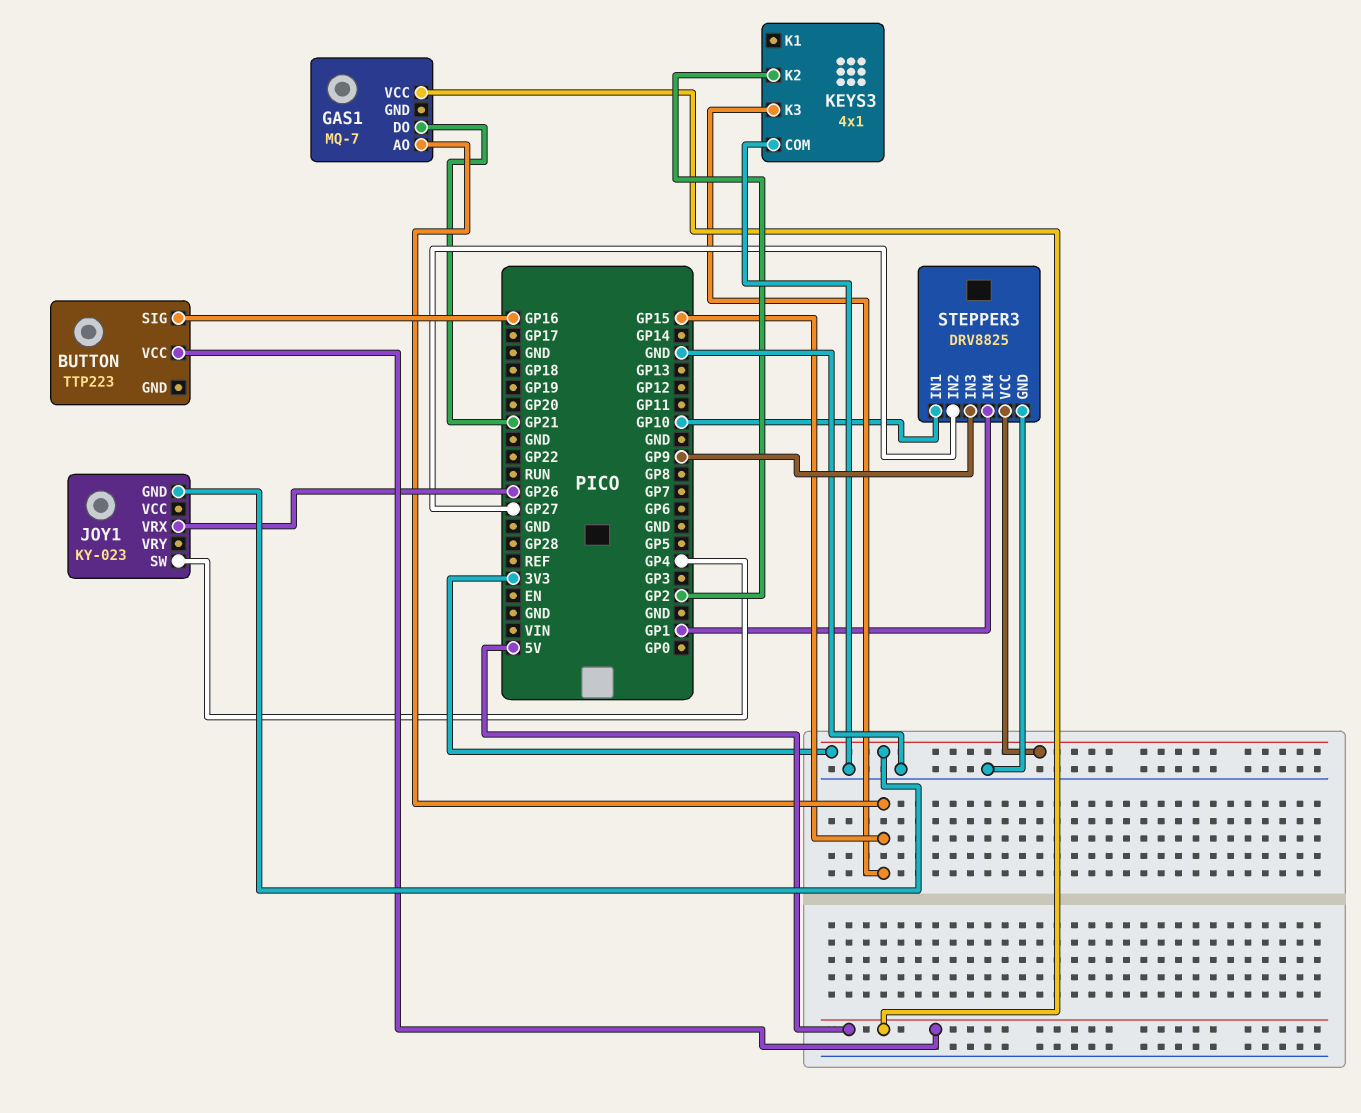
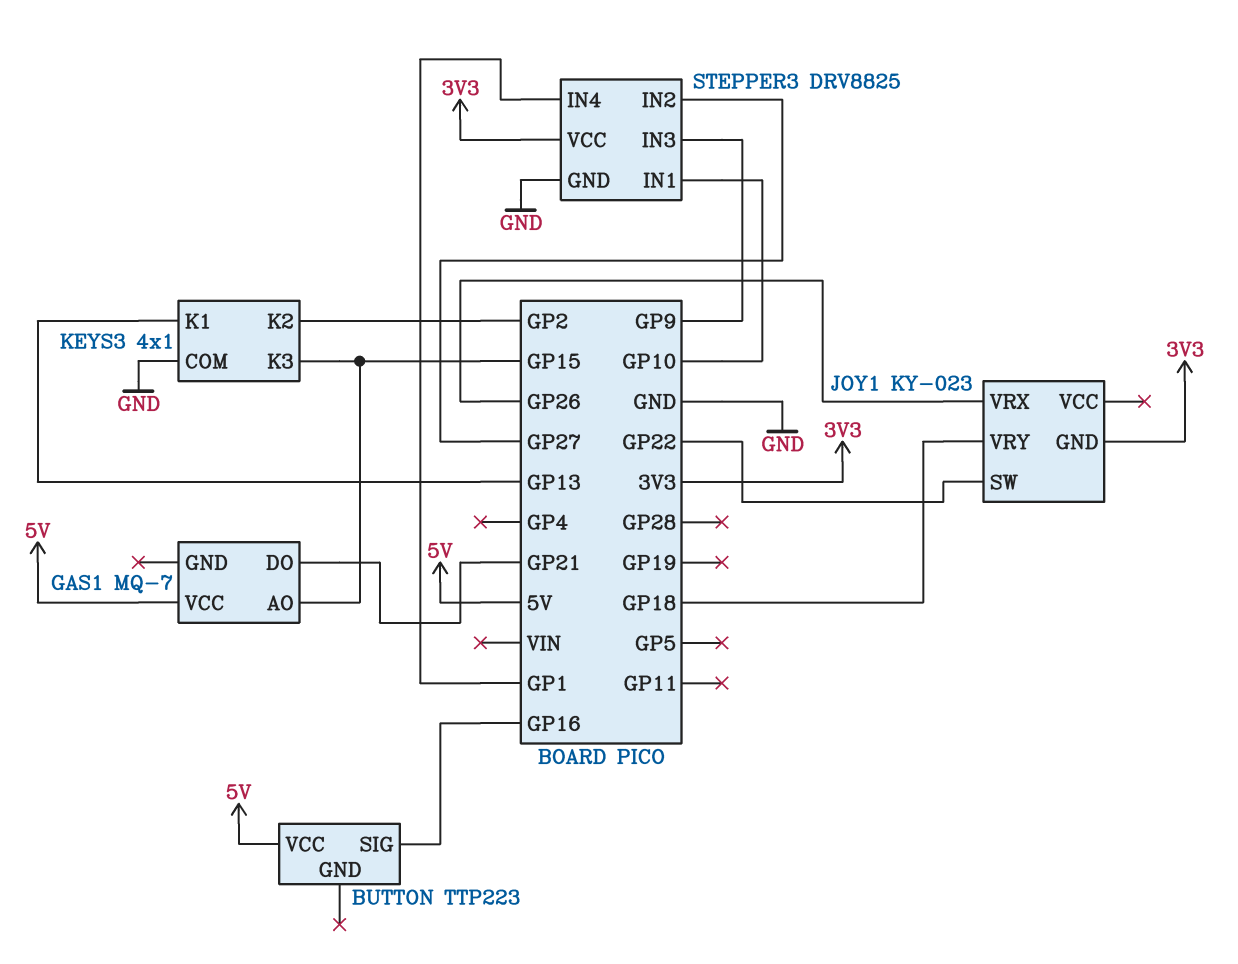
JOY1 pin SW: GP4 -> GP22
JOY1 pin VRY: none -> GP18
KEYS3 pin K1: none -> GP13

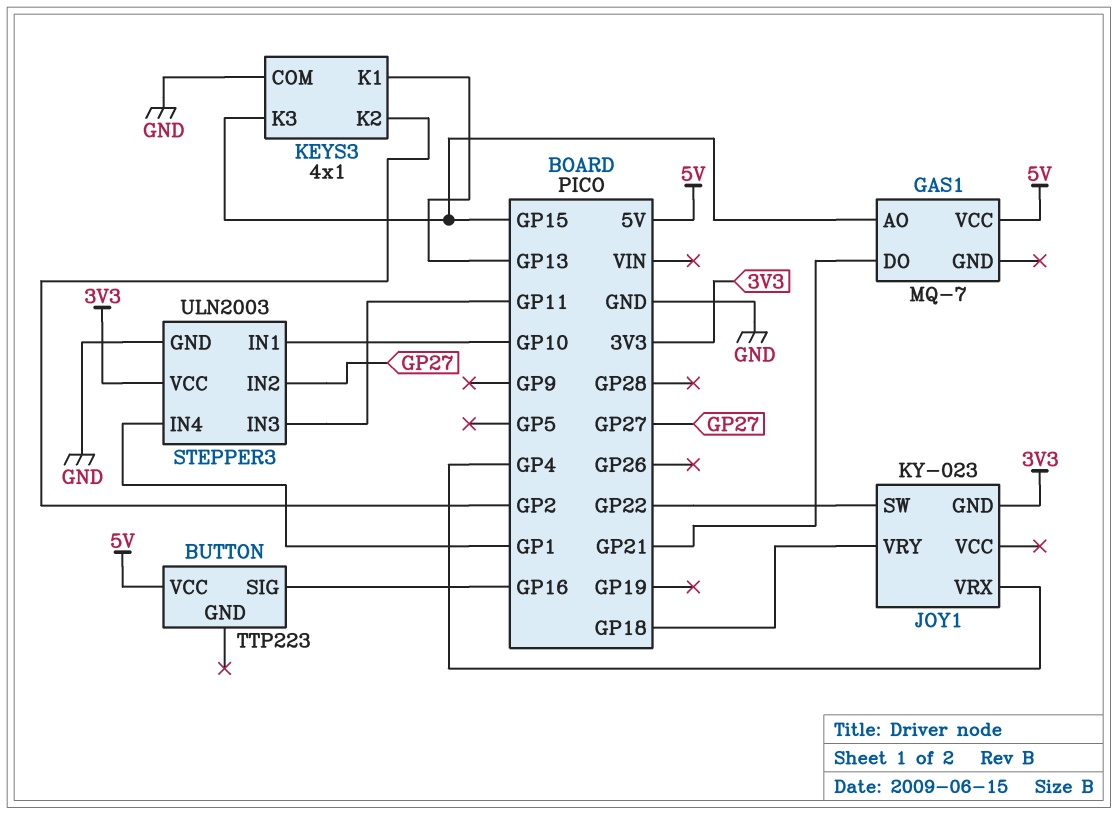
JOY1 pin VRX: GP26 -> GP4
STEPPER3: DRV8825 -> ULN2003
STEPPER3 pin IN3: GP9 -> GP11

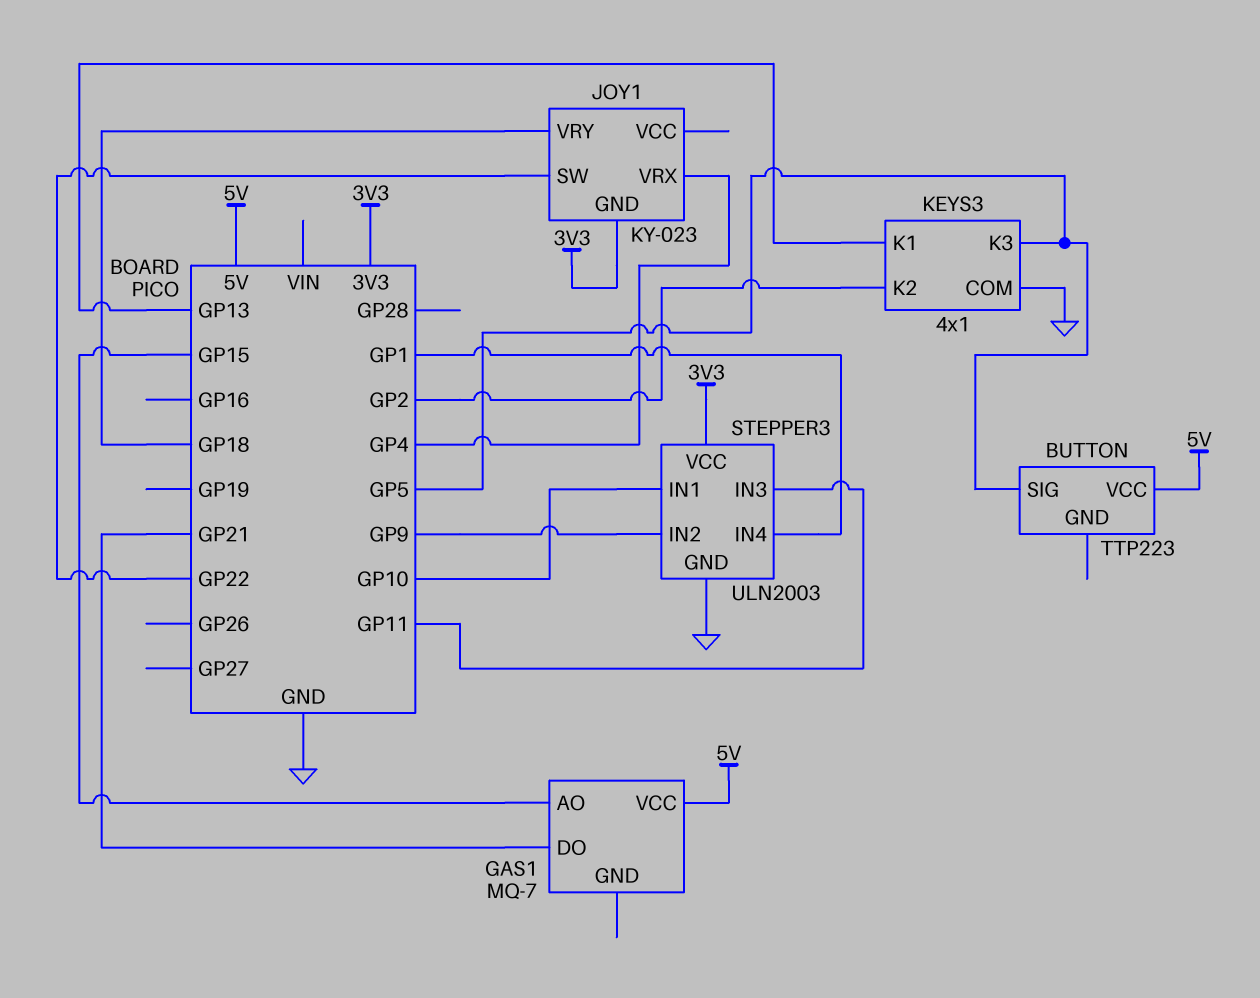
BUTTON pin SIG: GP16 -> GP5
KEYS3 pin K3: GP15 -> GP5
STEPPER3 pin IN2: GP27 -> GP9

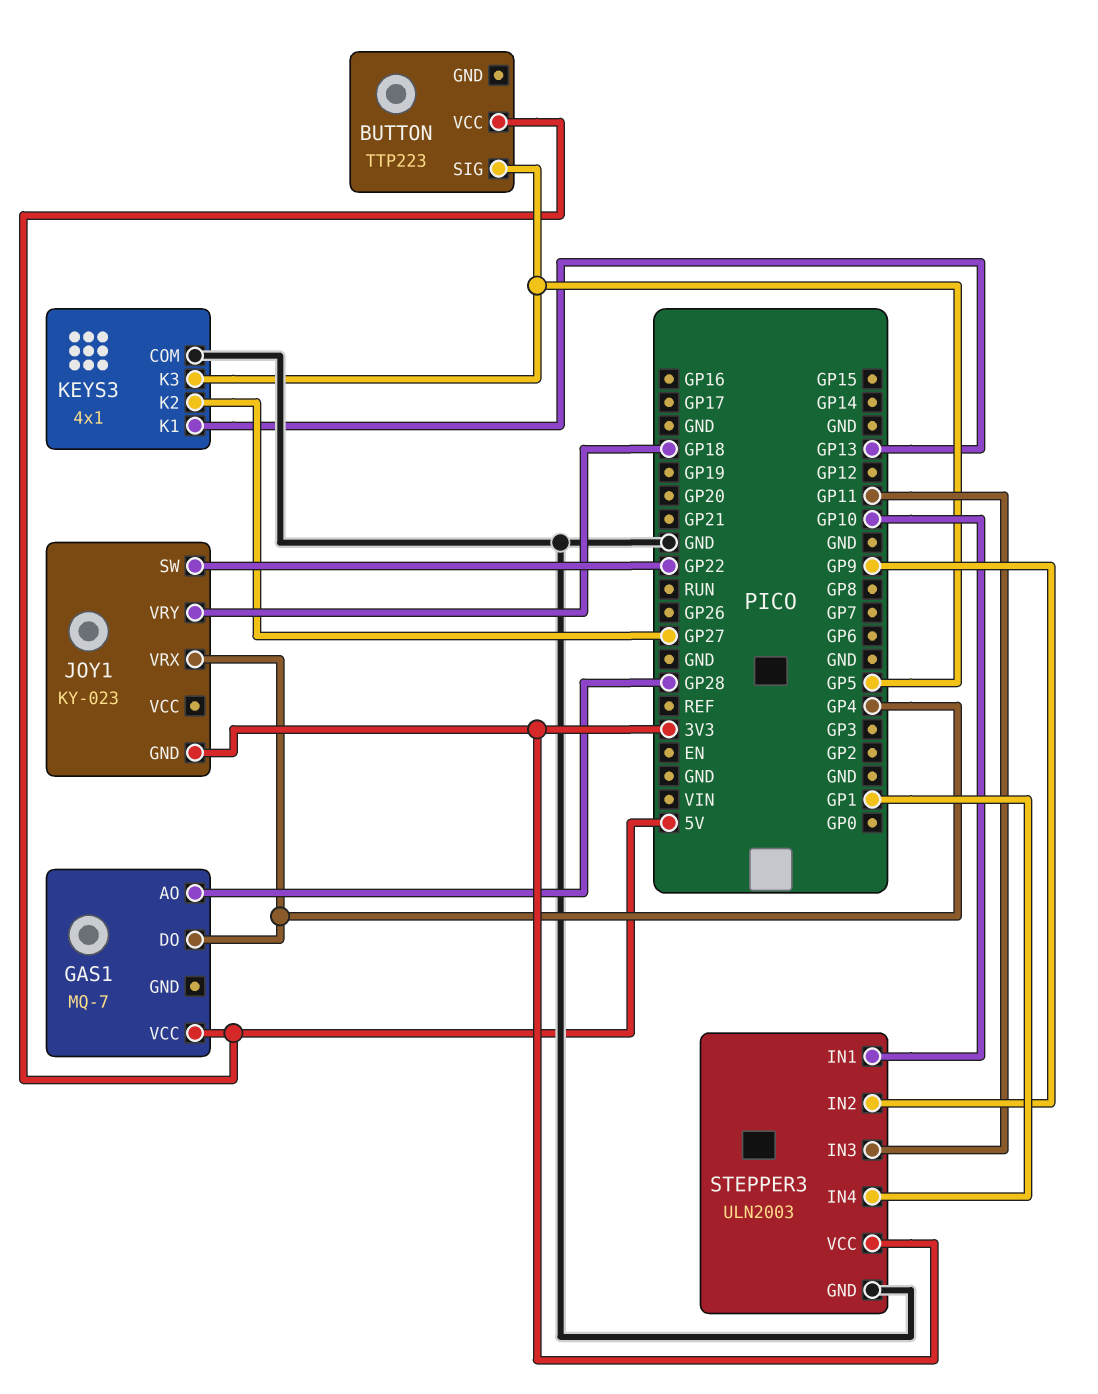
GAS1 pin AO: GP15 -> GP28
GAS1 pin DO: GP21 -> GP4
KEYS3 pin K2: GP2 -> GP27

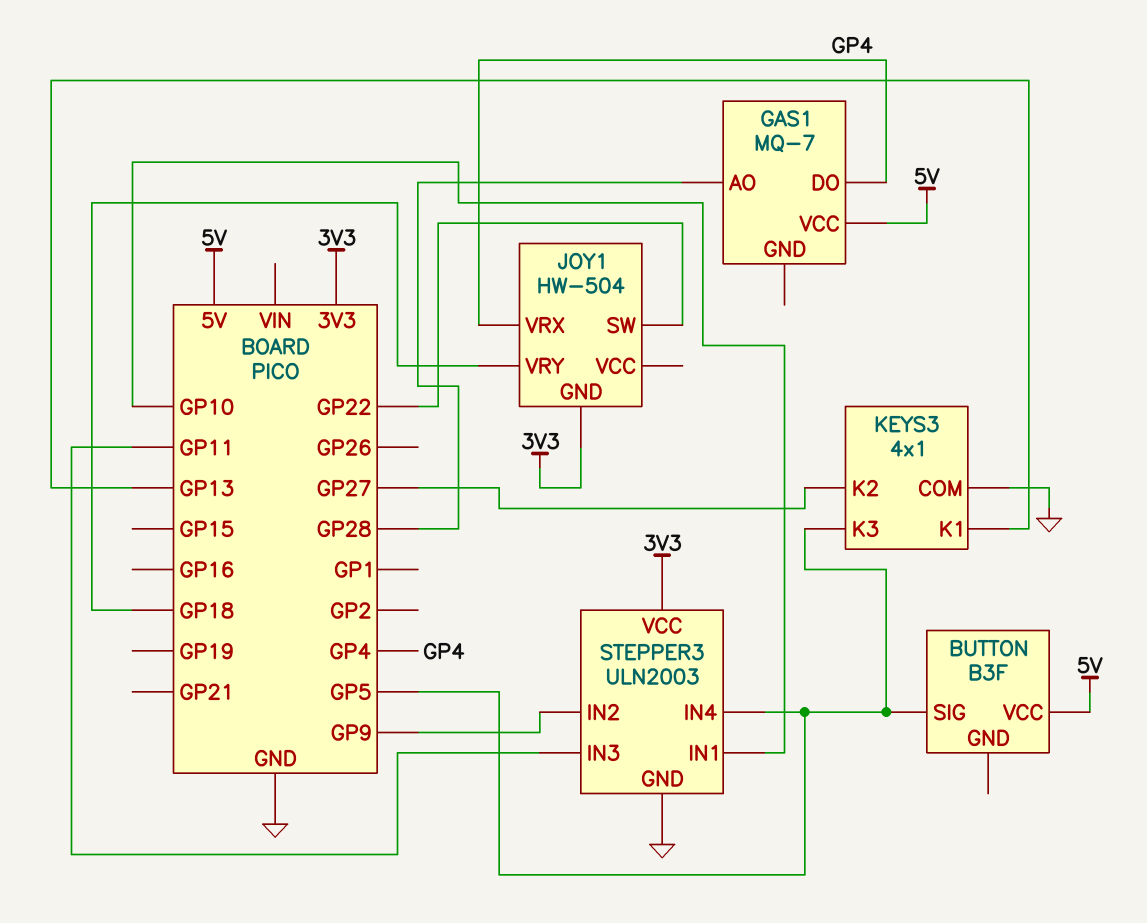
BUTTON: TTP223 -> B3F
JOY1: KY-023 -> HW-504
STEPPER3 pin IN4: GP1 -> GP5

